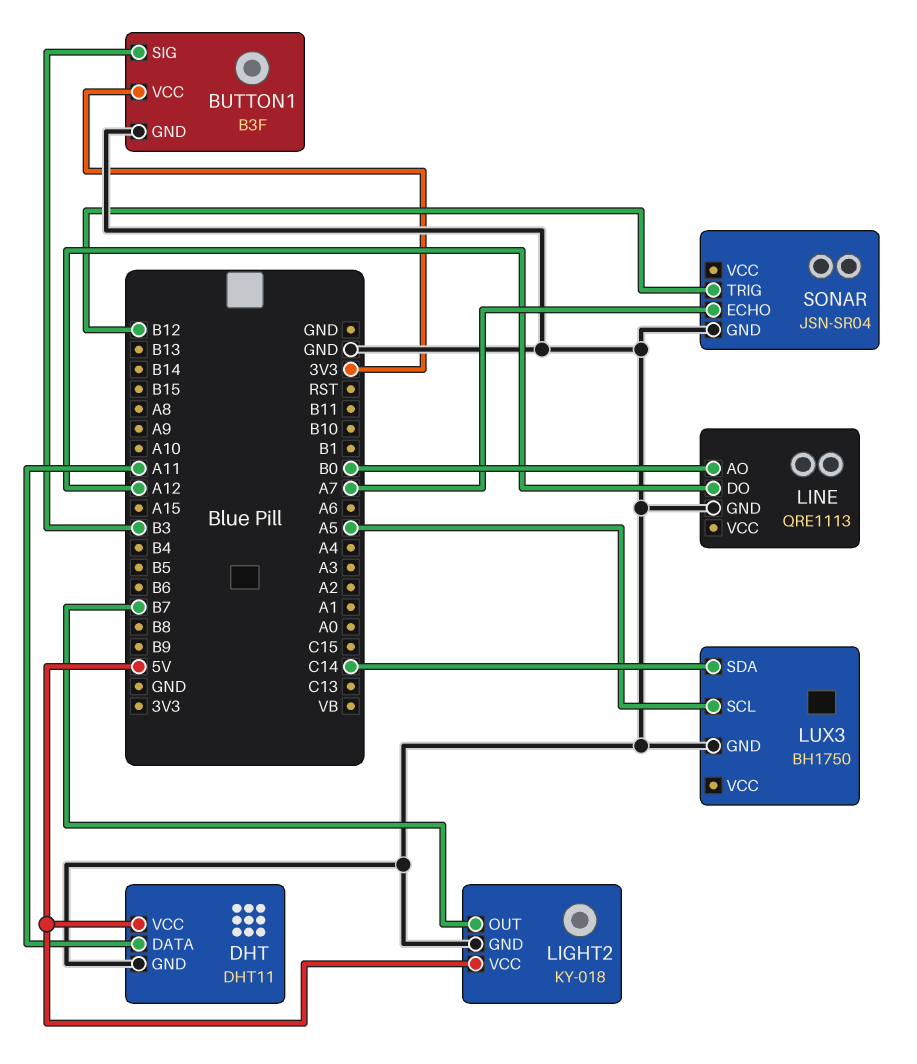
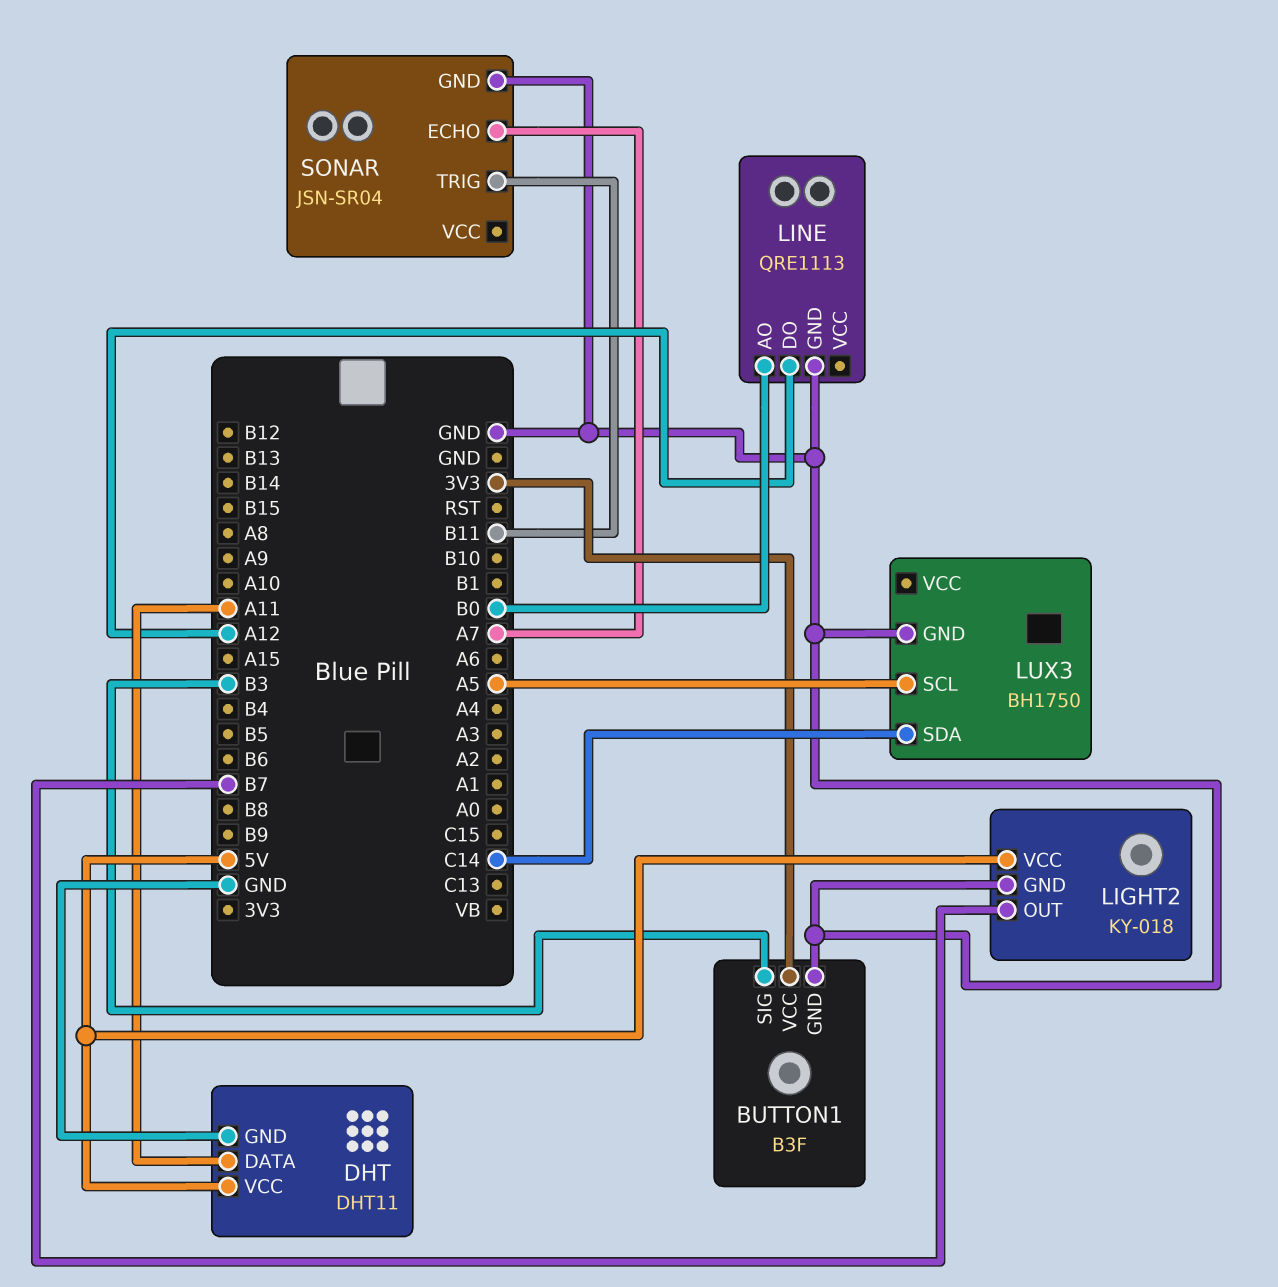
SONAR pin TRIG: B12 -> B11

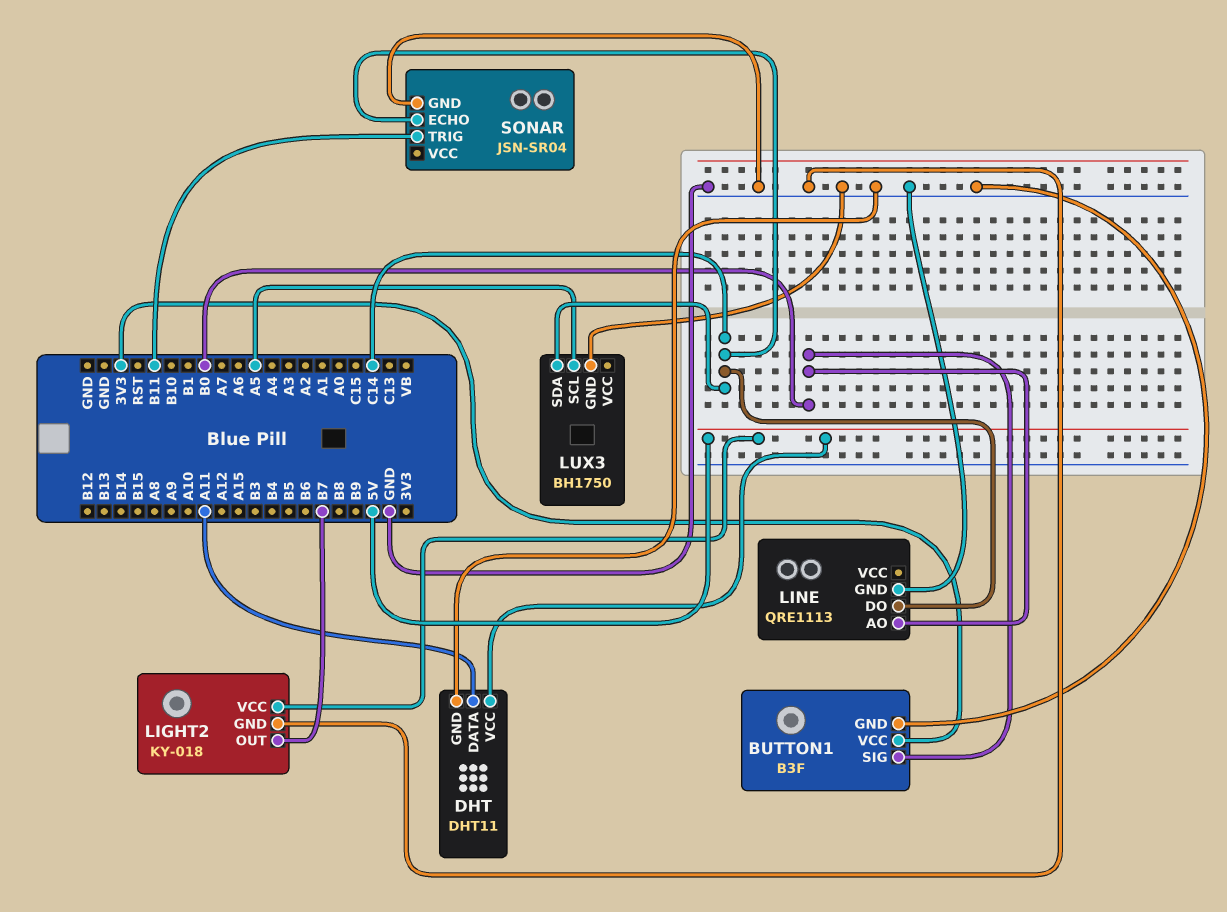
BUTTON1 pin SIG: B3 -> B0
LINE pin DO: A12 -> C14
SONAR pin ECHO: A7 -> C14

